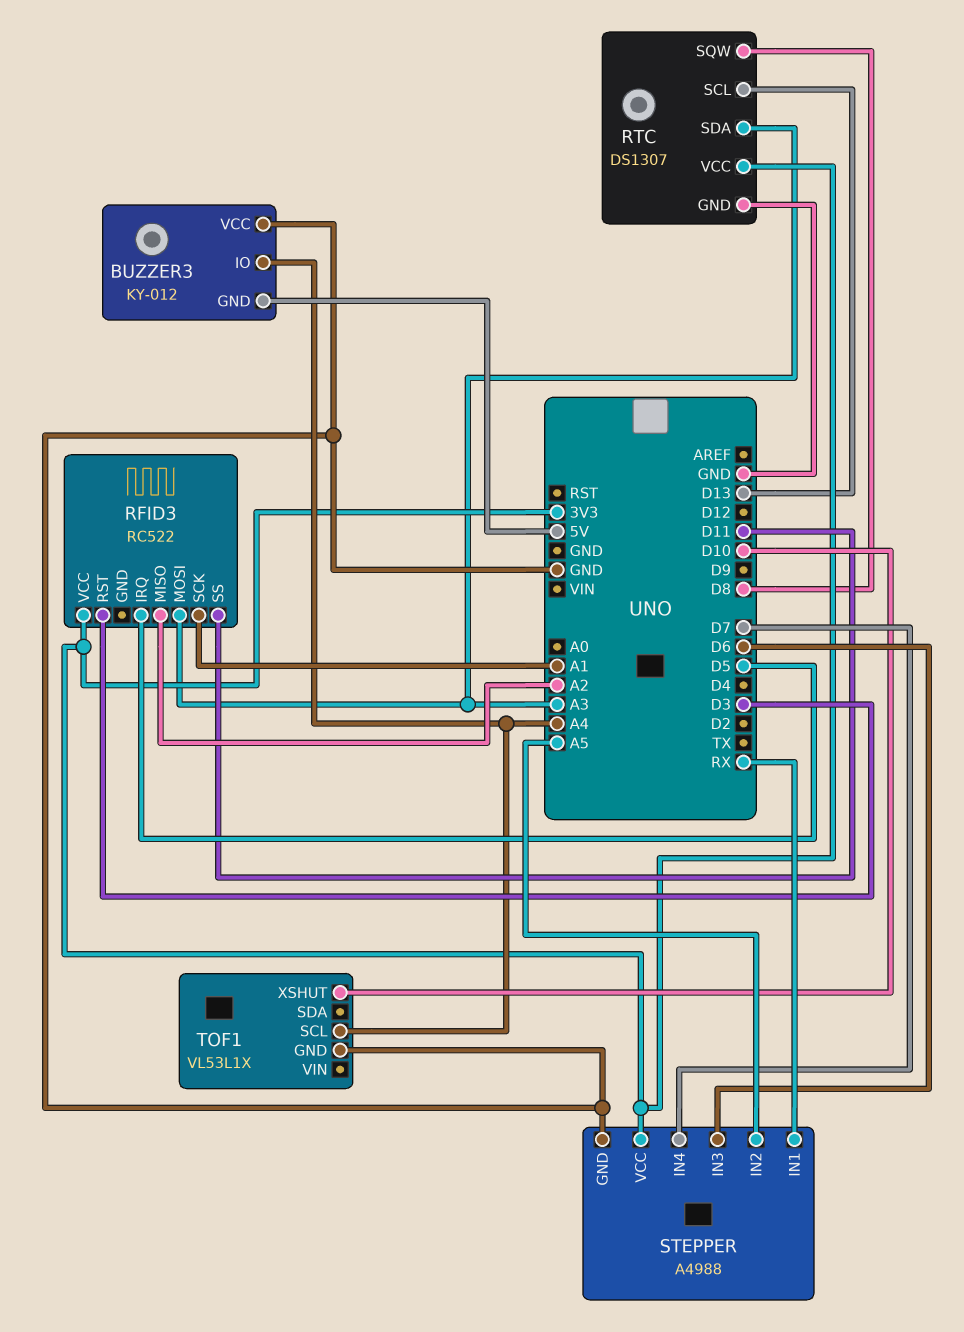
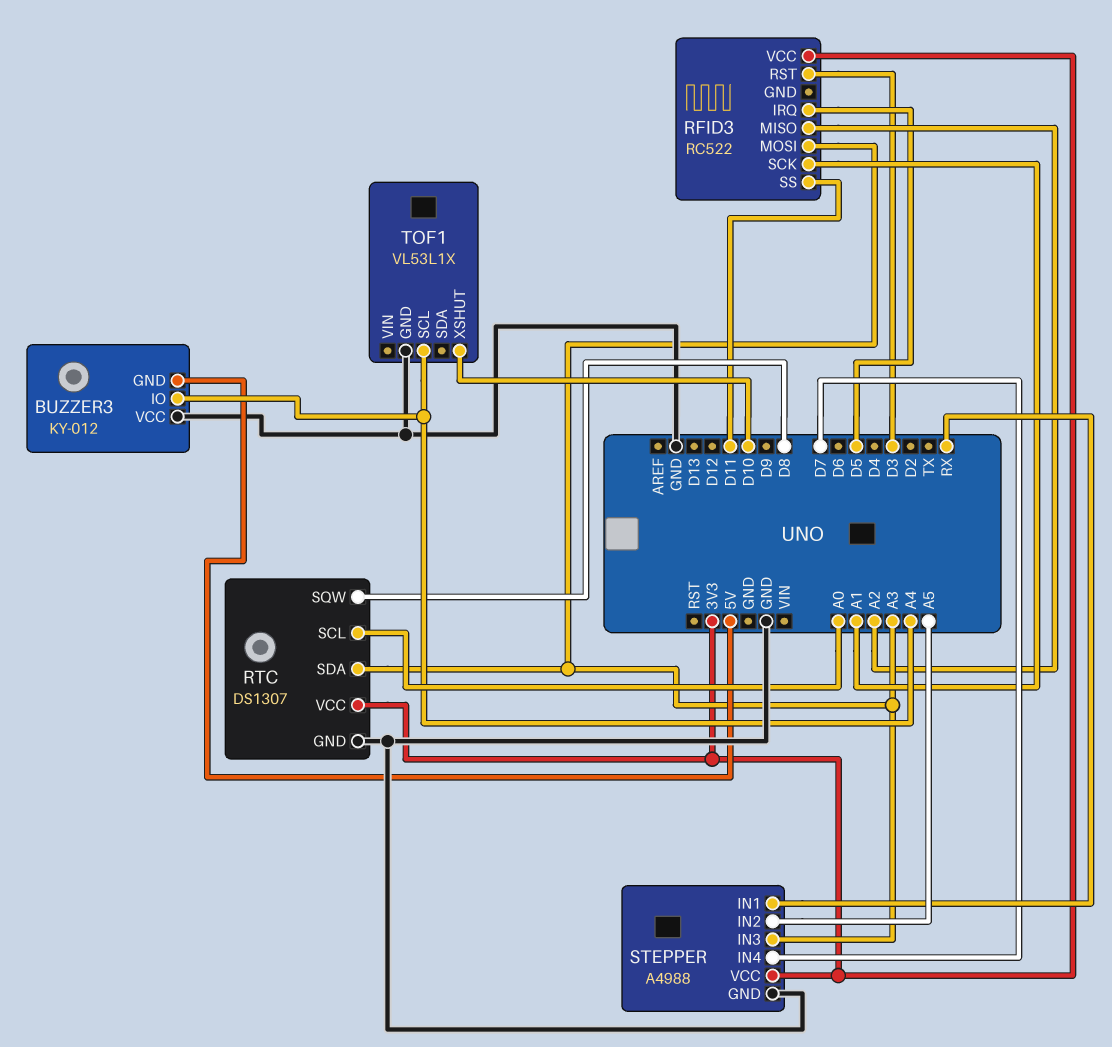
RTC pin SCL: D13 -> A0
STEPPER pin IN3: D6 -> A3

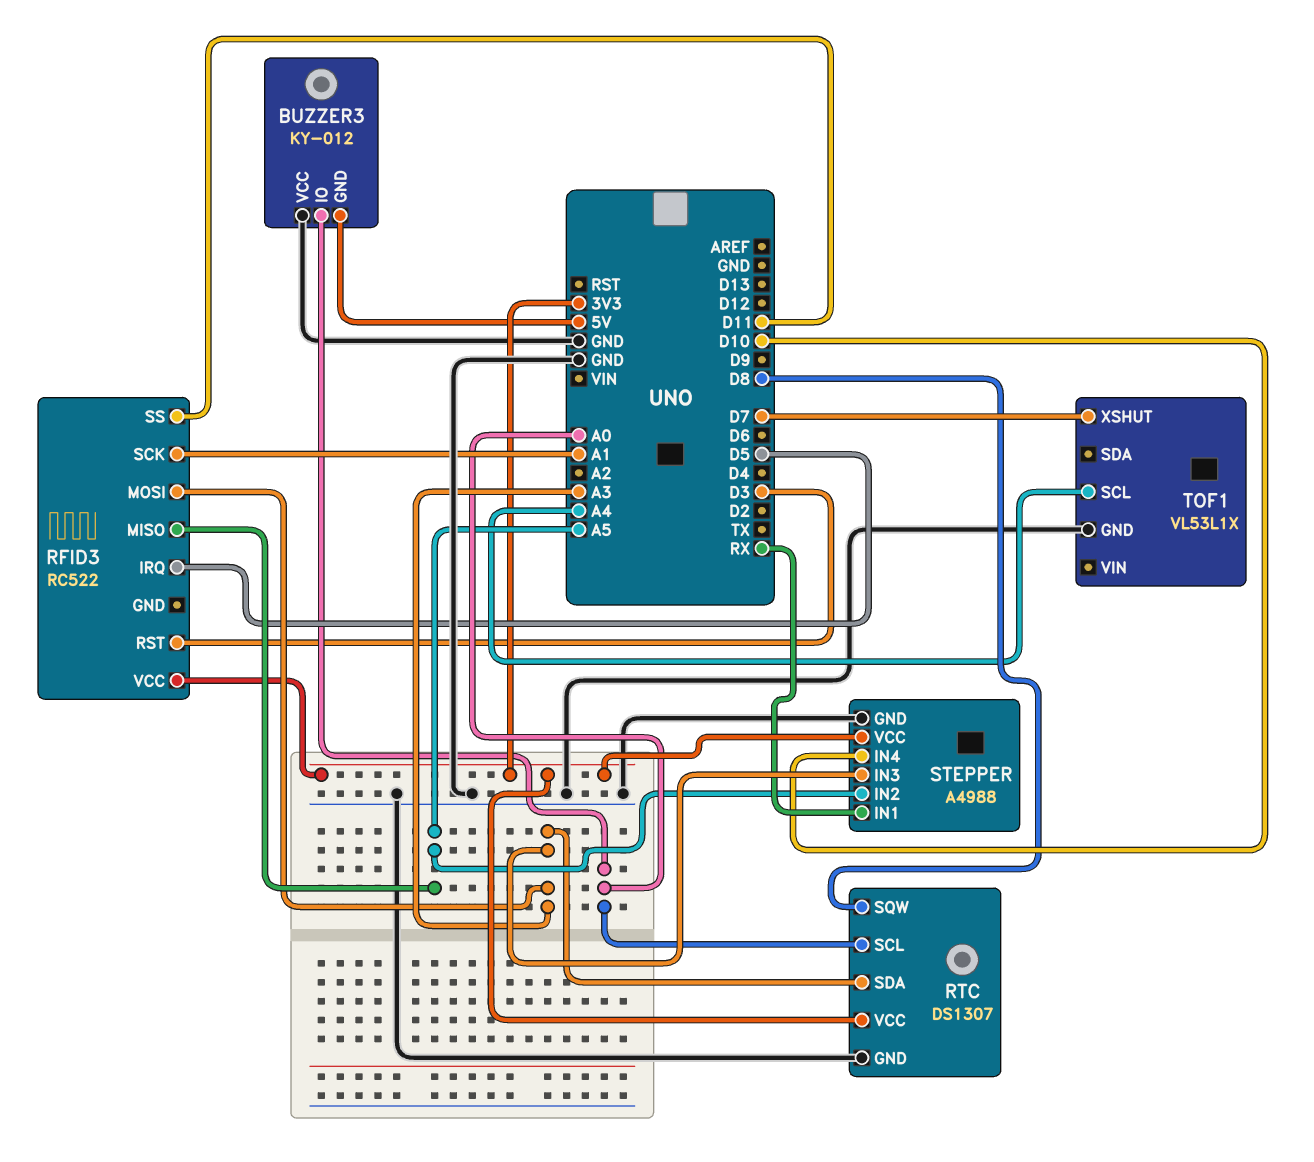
BUZZER3 pin IO: A4 -> A0
RFID3 pin MISO: A2 -> A5
STEPPER pin IN4: D7 -> D10
TOF1 pin XSHUT: D10 -> D7

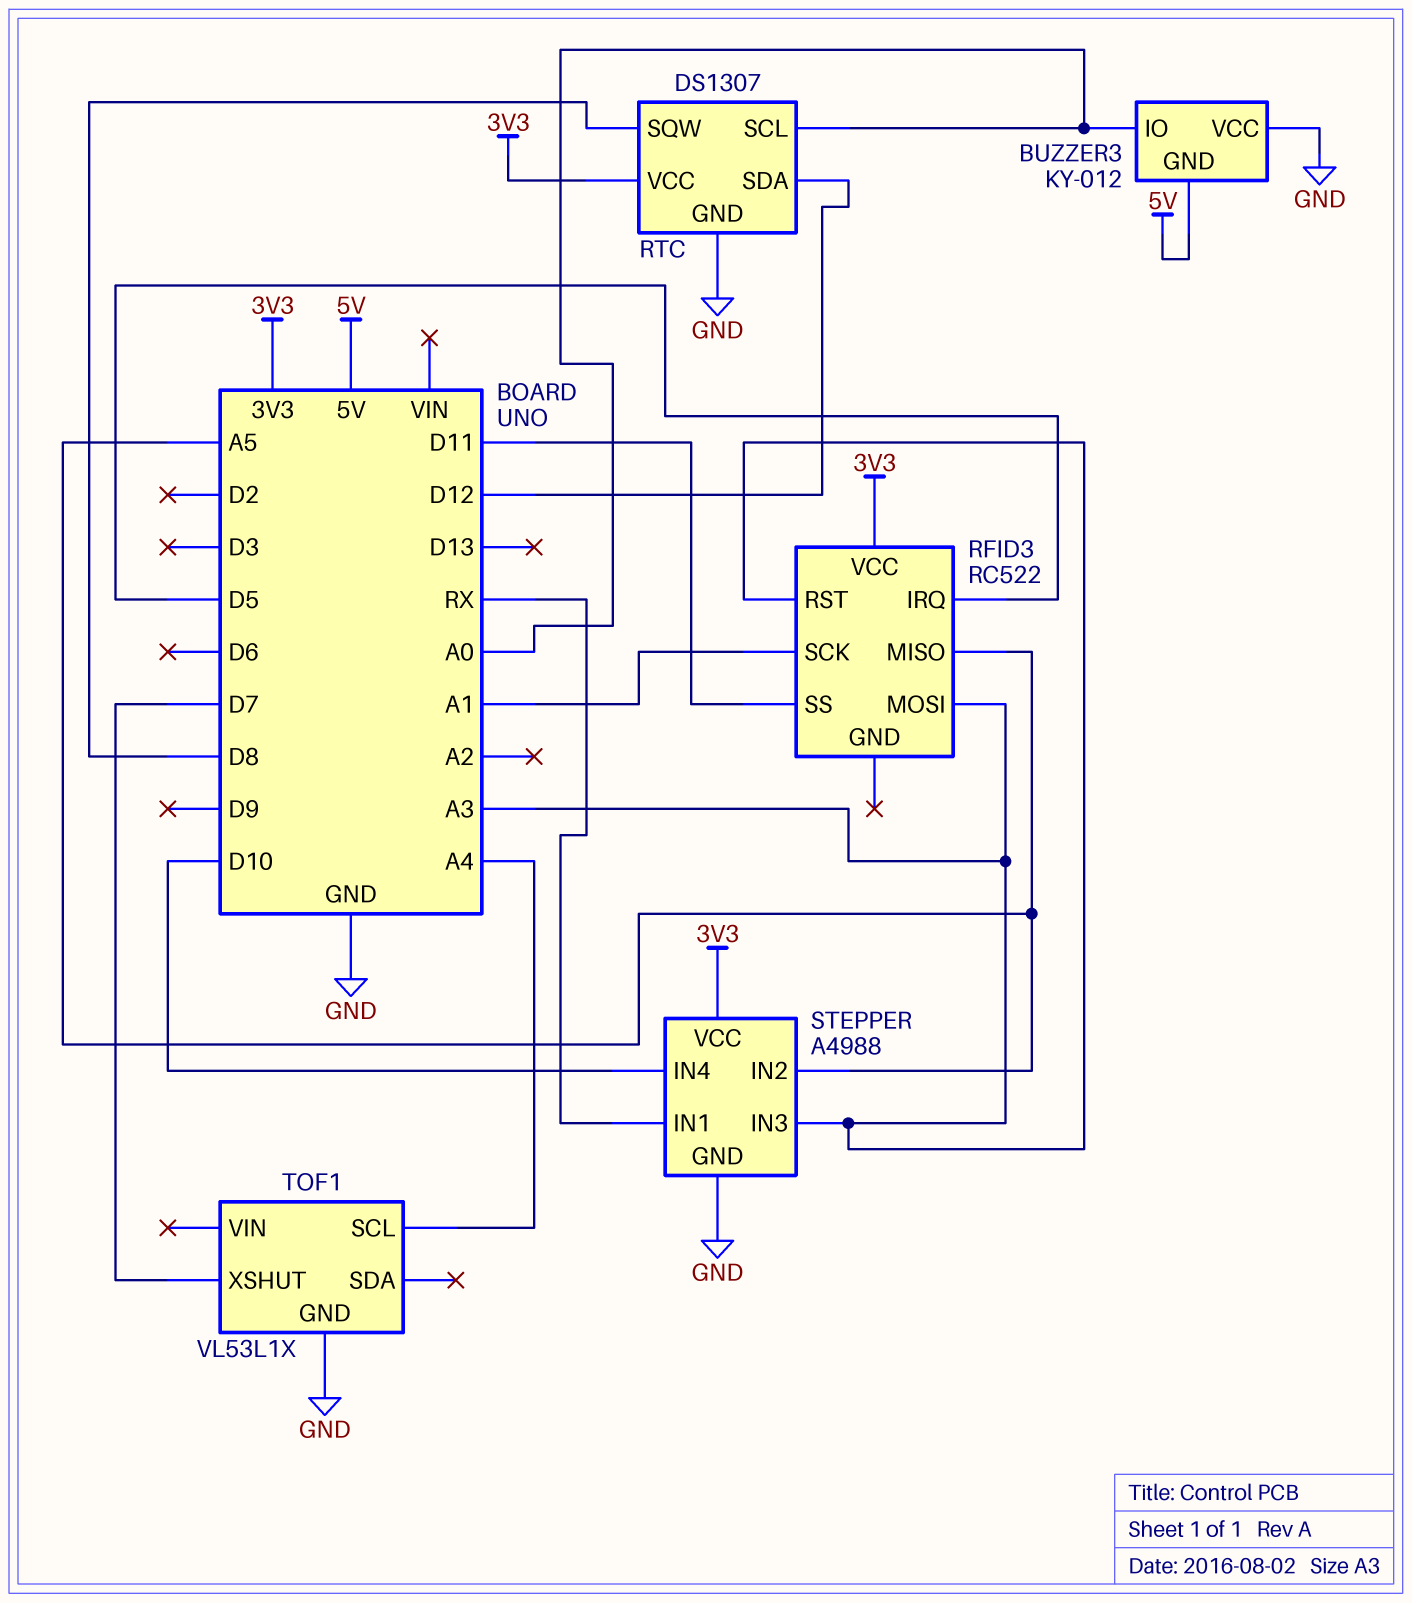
RFID3 pin RST: D3 -> A3
RTC pin SDA: A3 -> D12

